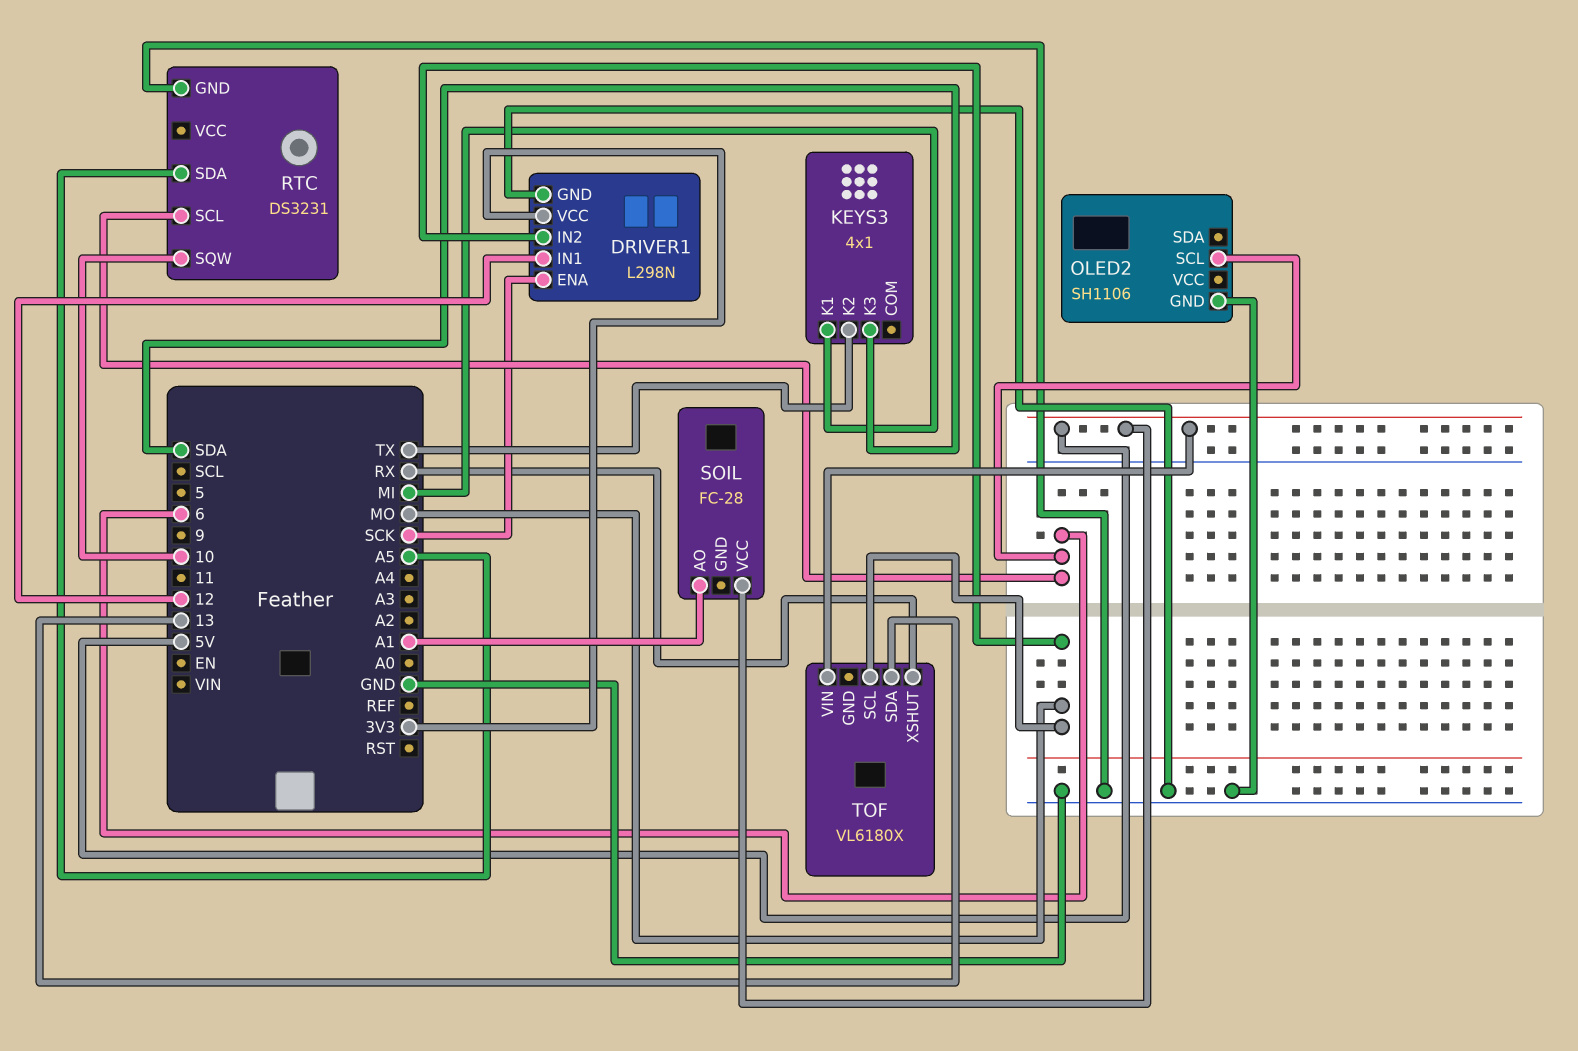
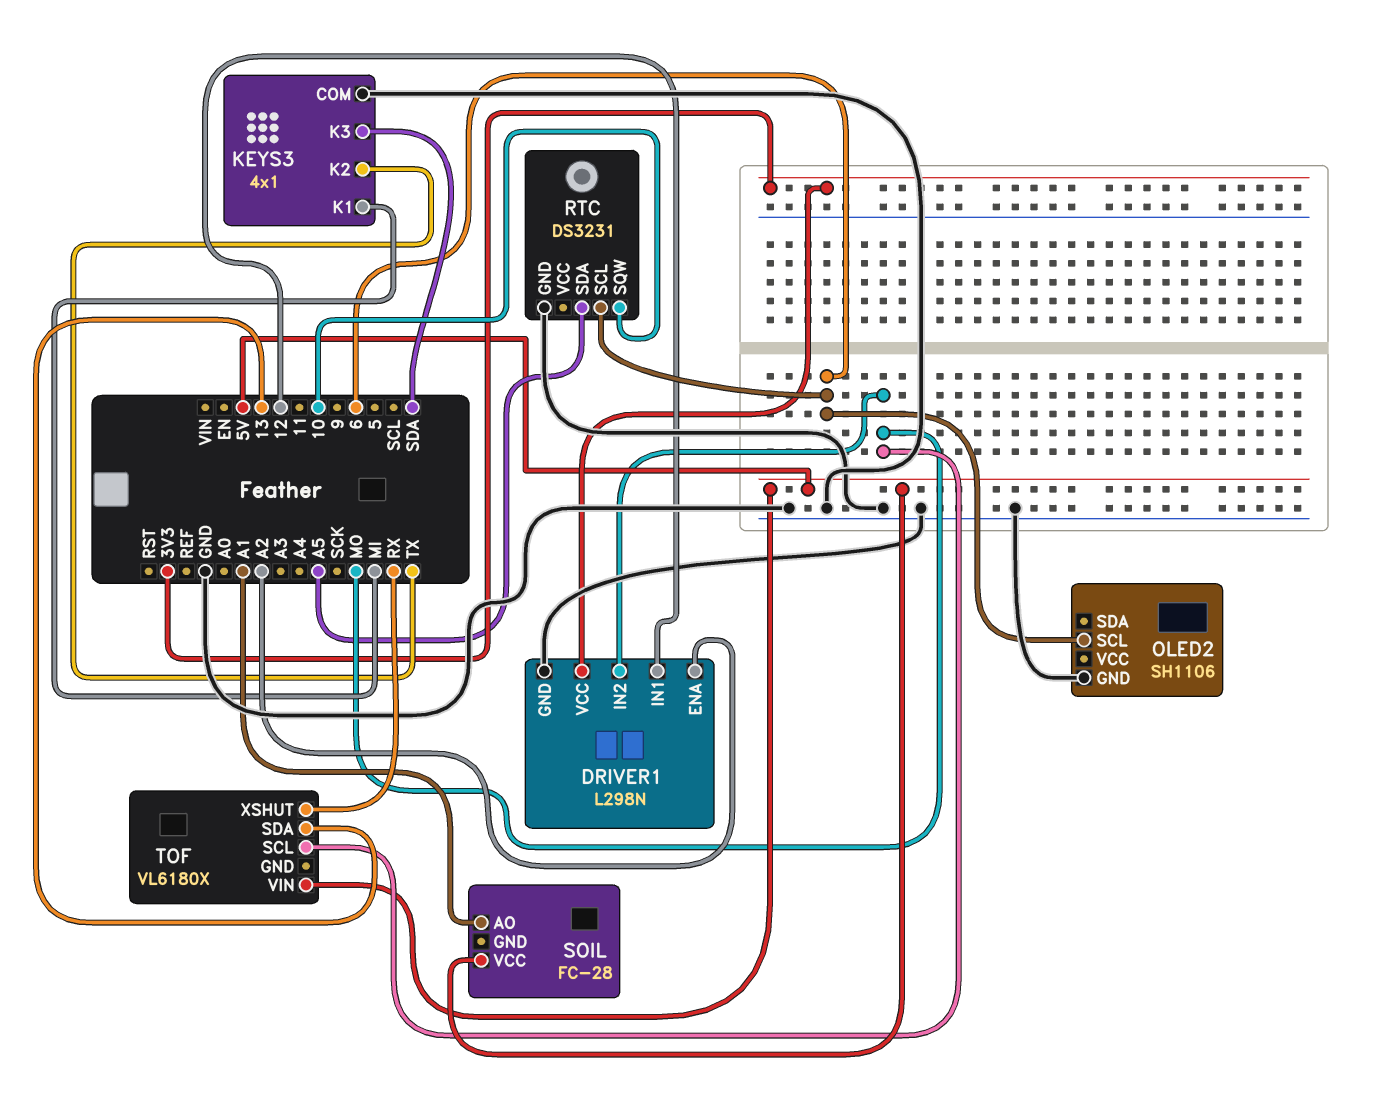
DRIVER1 pin ENA: SCK -> A2
KEYS3 pin COM: none -> GND

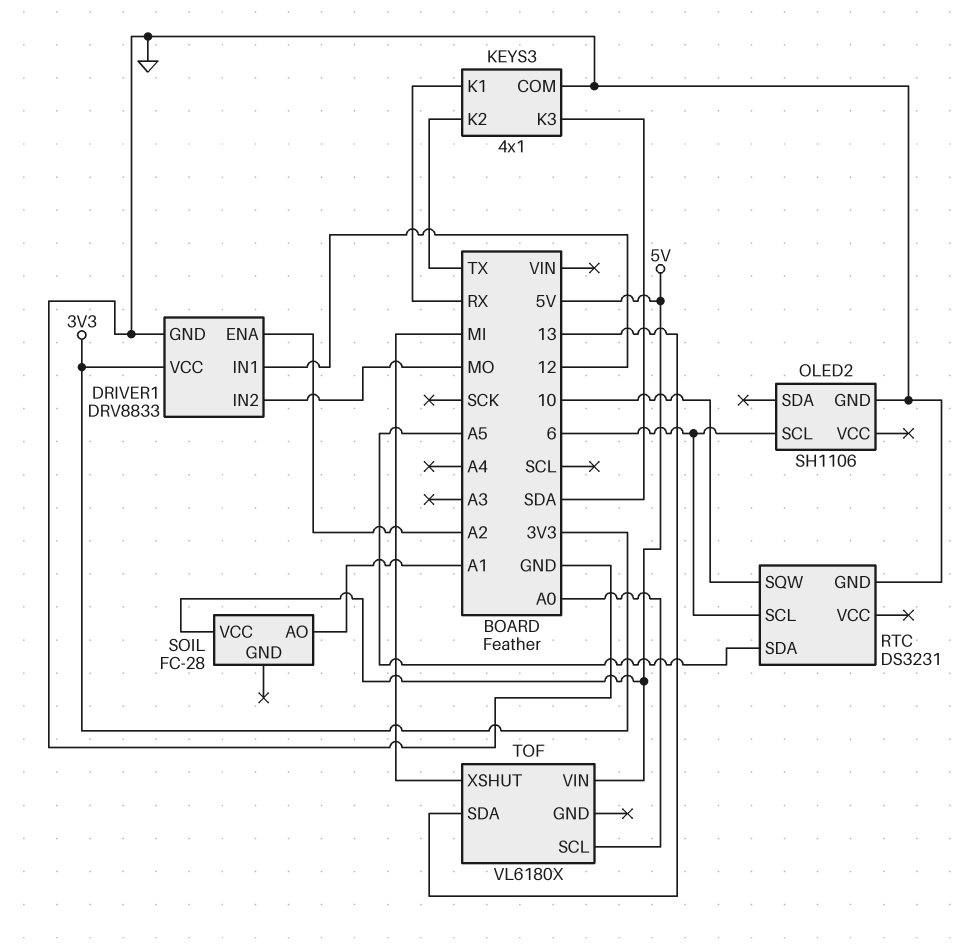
DRIVER1: L298N -> DRV8833
KEYS3 pin K1: MI -> RX
TOF pin SCL: MO -> A0
TOF pin XSHUT: RX -> MI

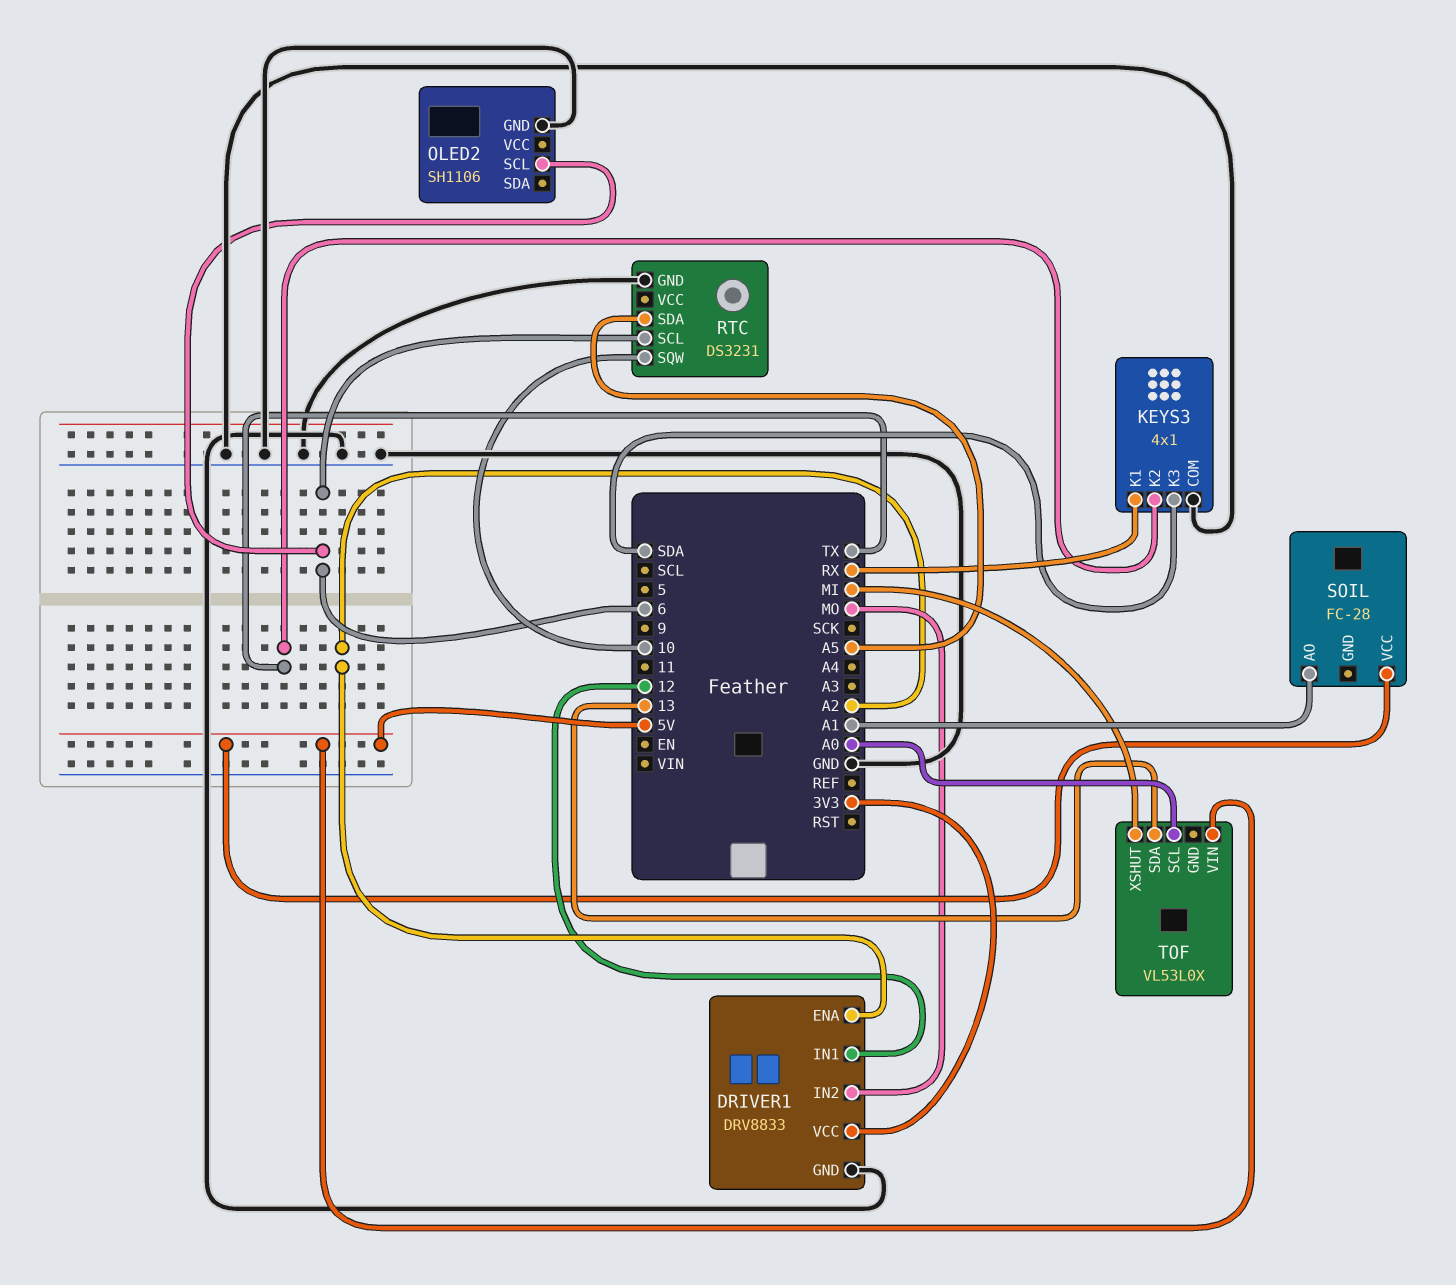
TOF: VL6180X -> VL53L0X

